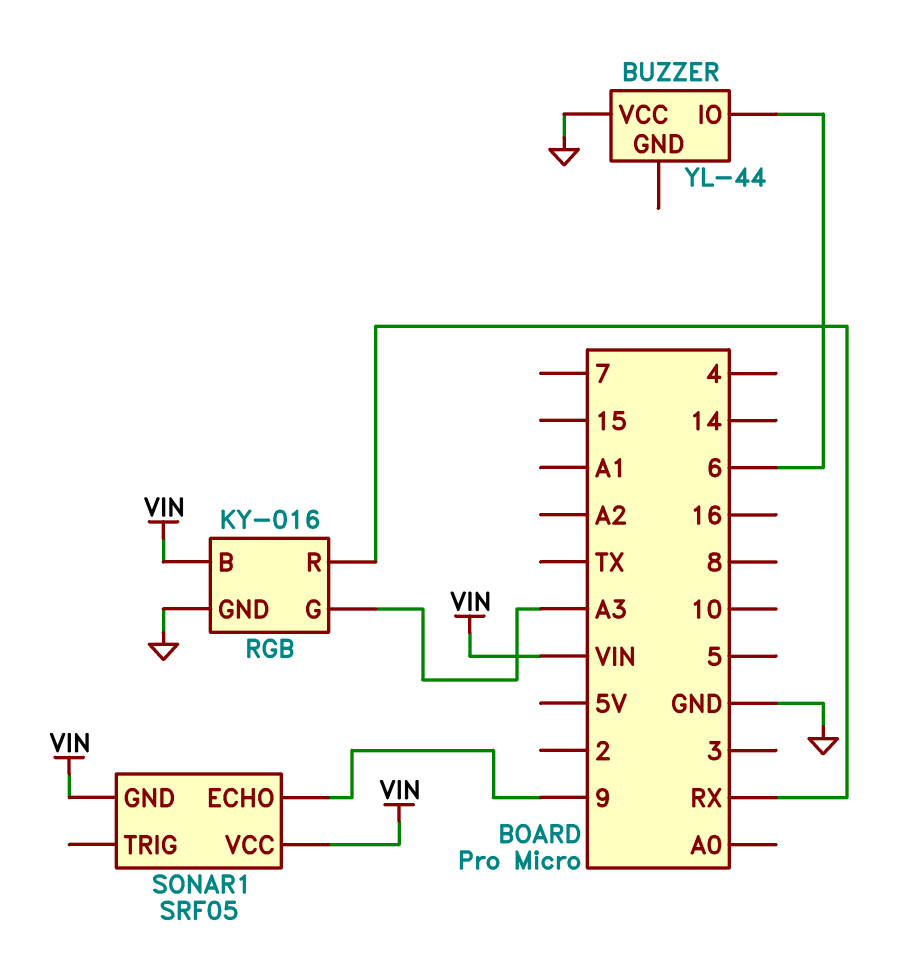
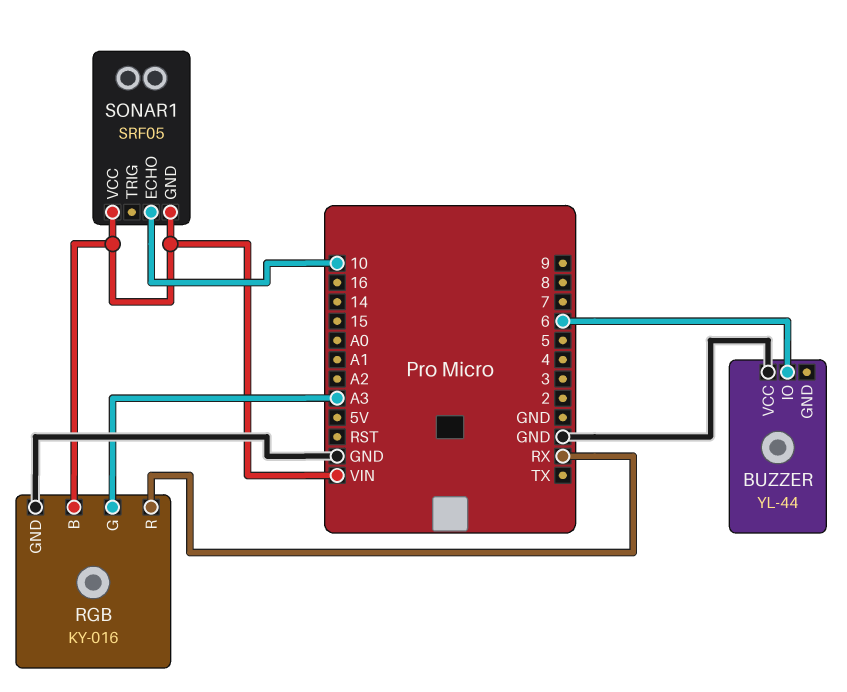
SONAR1 pin ECHO: 9 -> 10

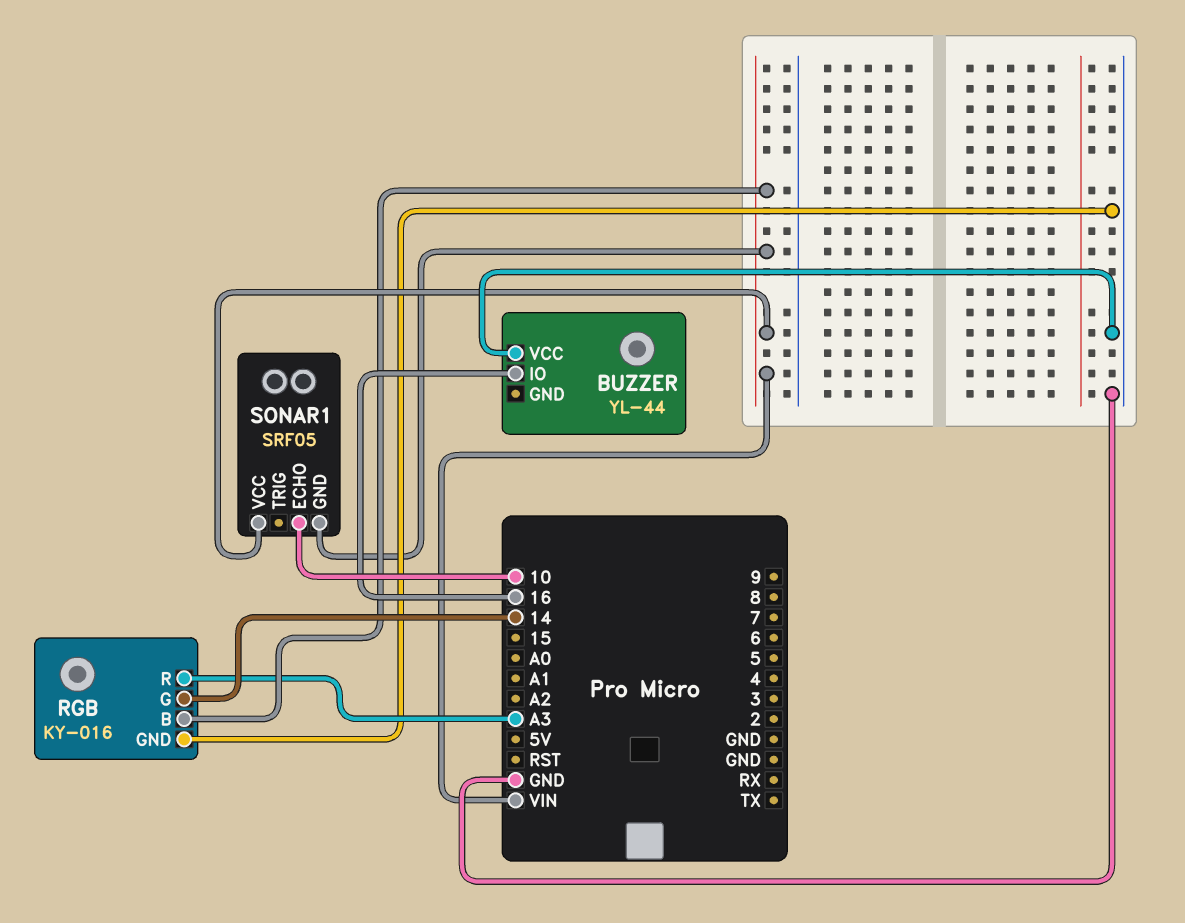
BUZZER pin IO: 6 -> 16
RGB pin G: A3 -> 14
RGB pin R: RX -> A3

